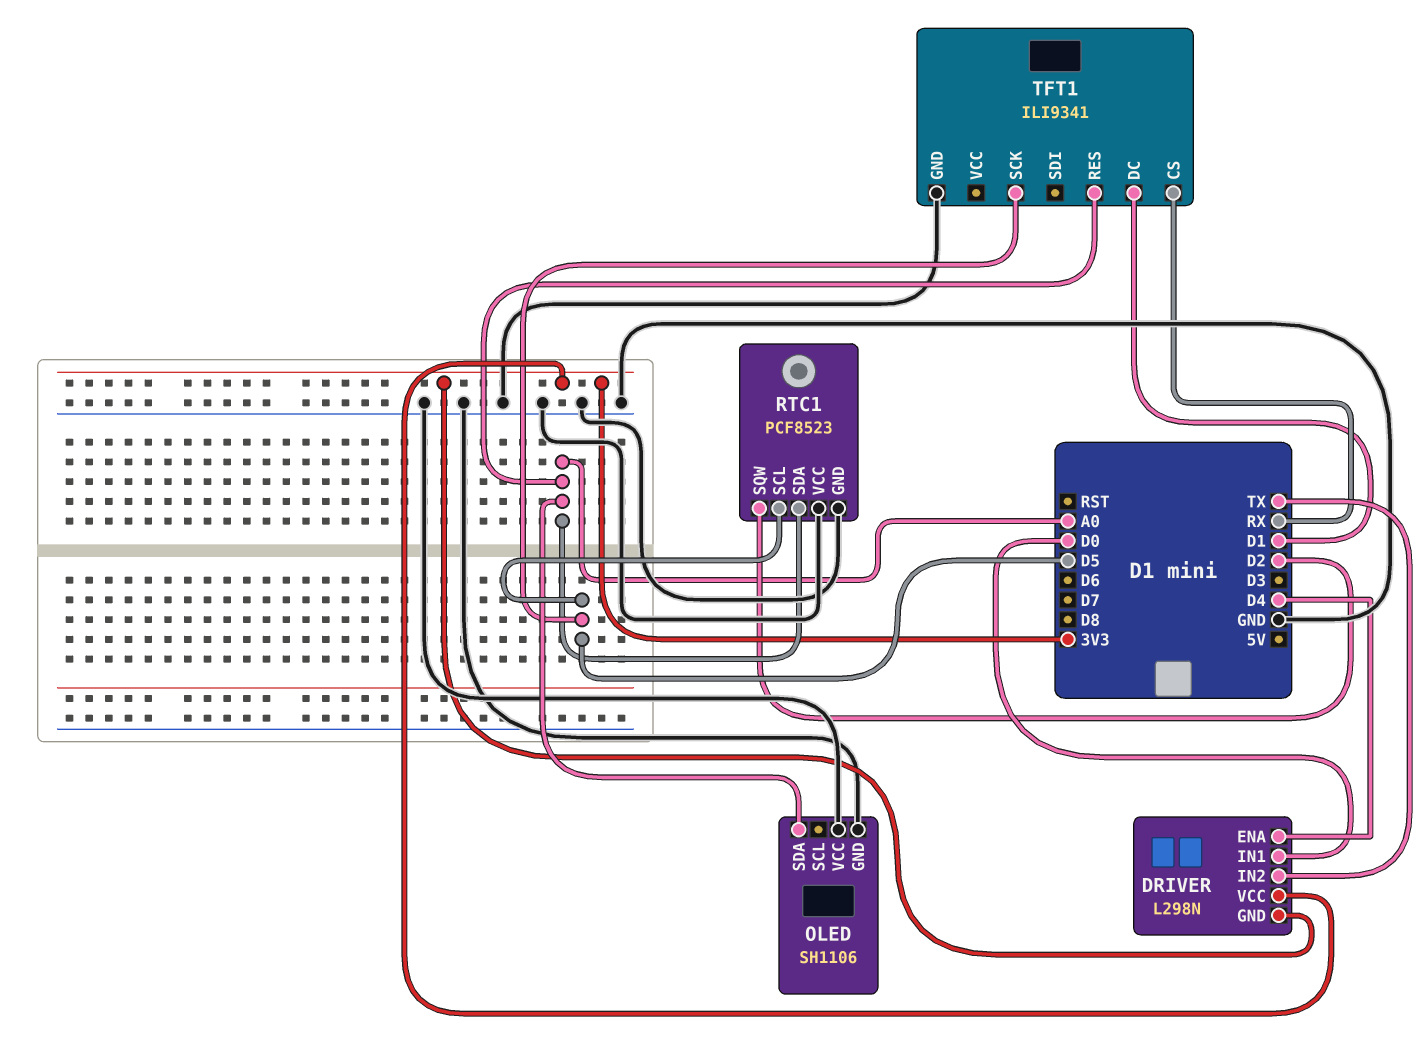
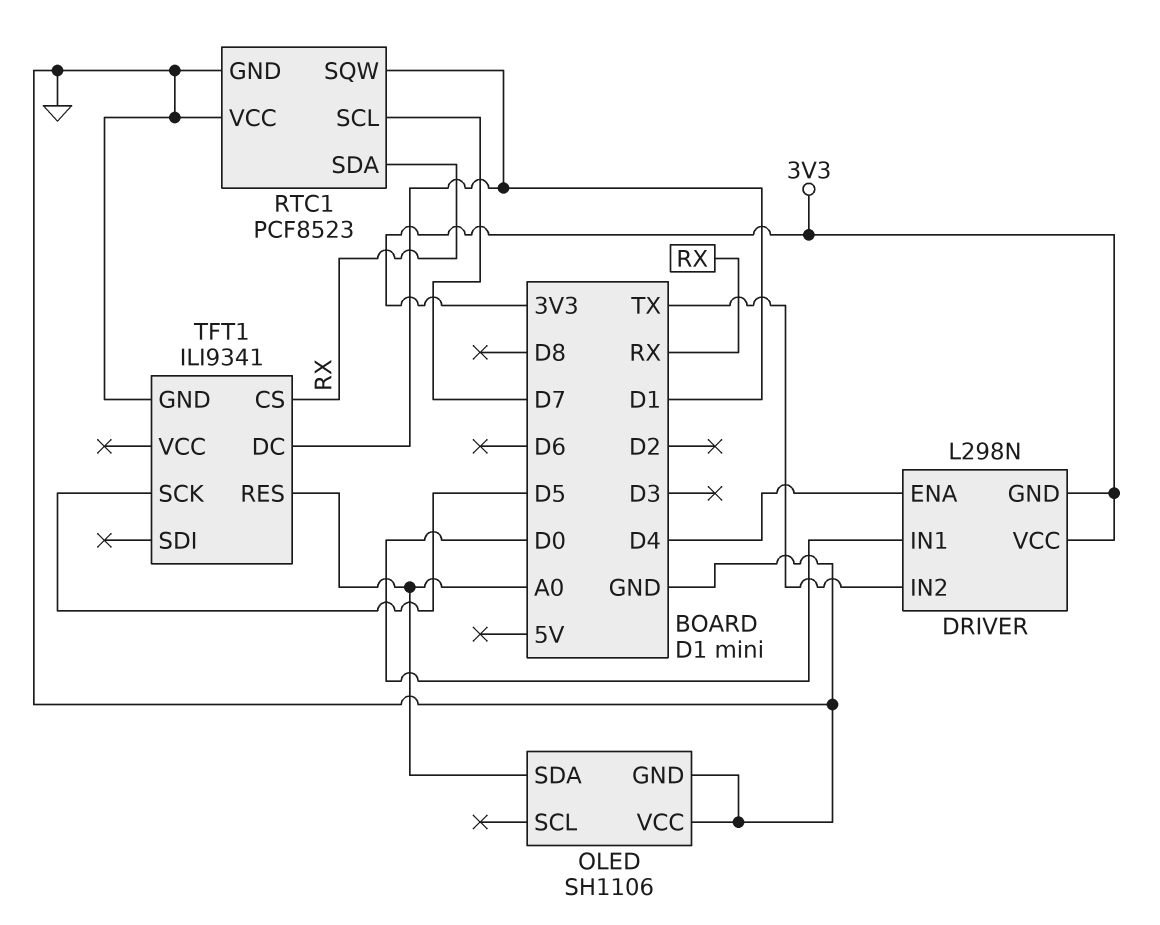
RTC1 pin SCL: D5 -> D7
RTC1 pin SDA: A0 -> RX
RTC1 pin SQW: D2 -> D1

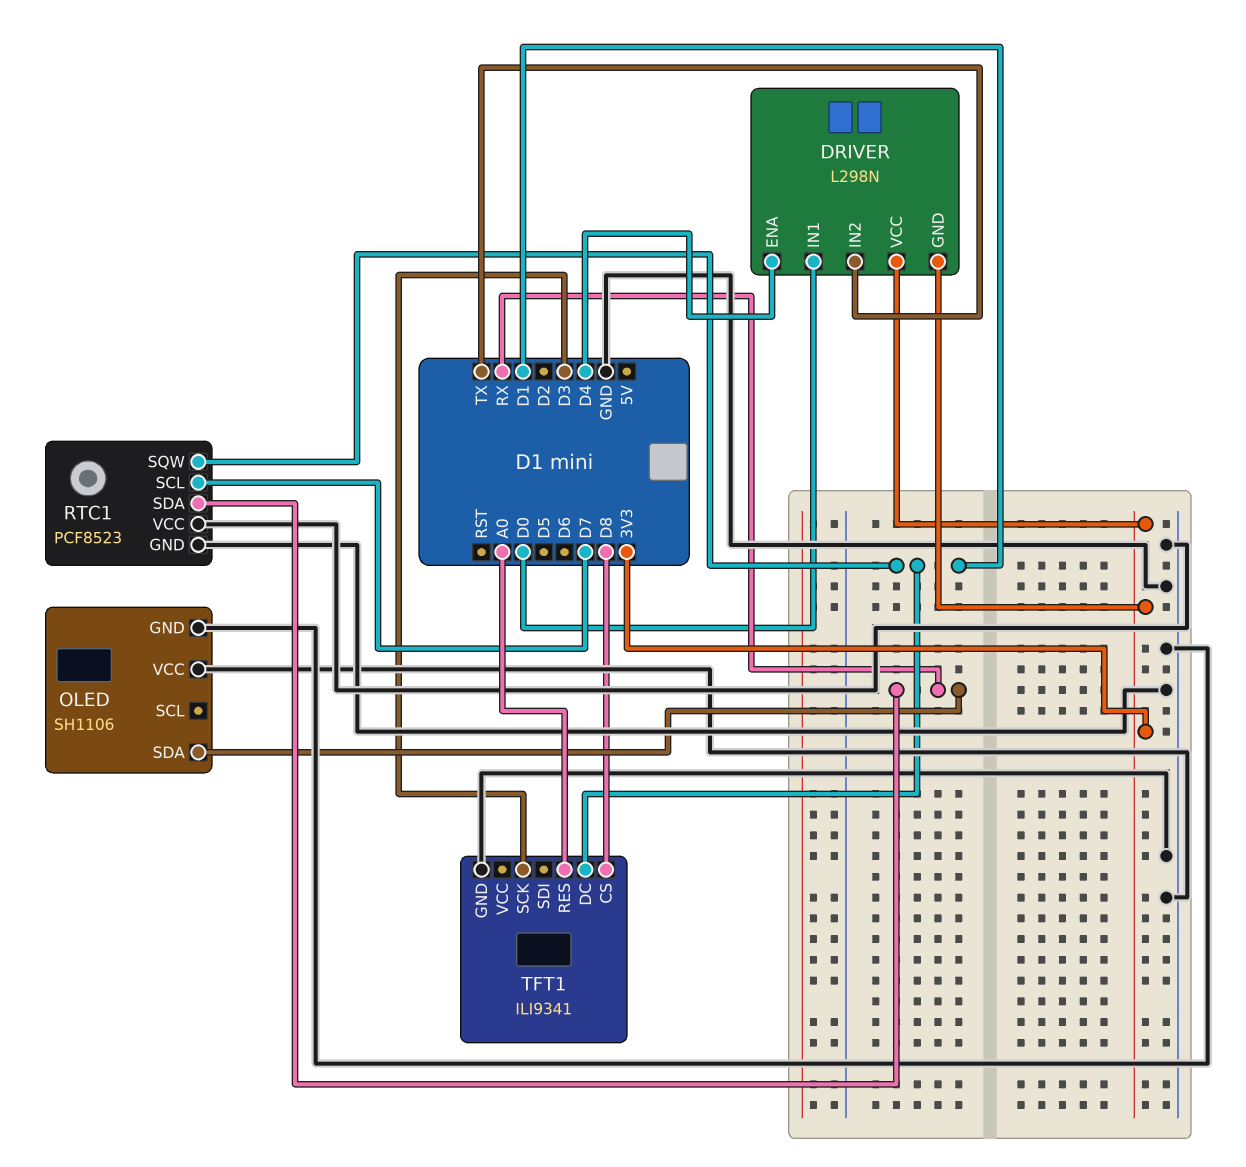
OLED pin SDA: A0 -> RX
TFT1 pin CS: RX -> D8
TFT1 pin SCK: D5 -> D3

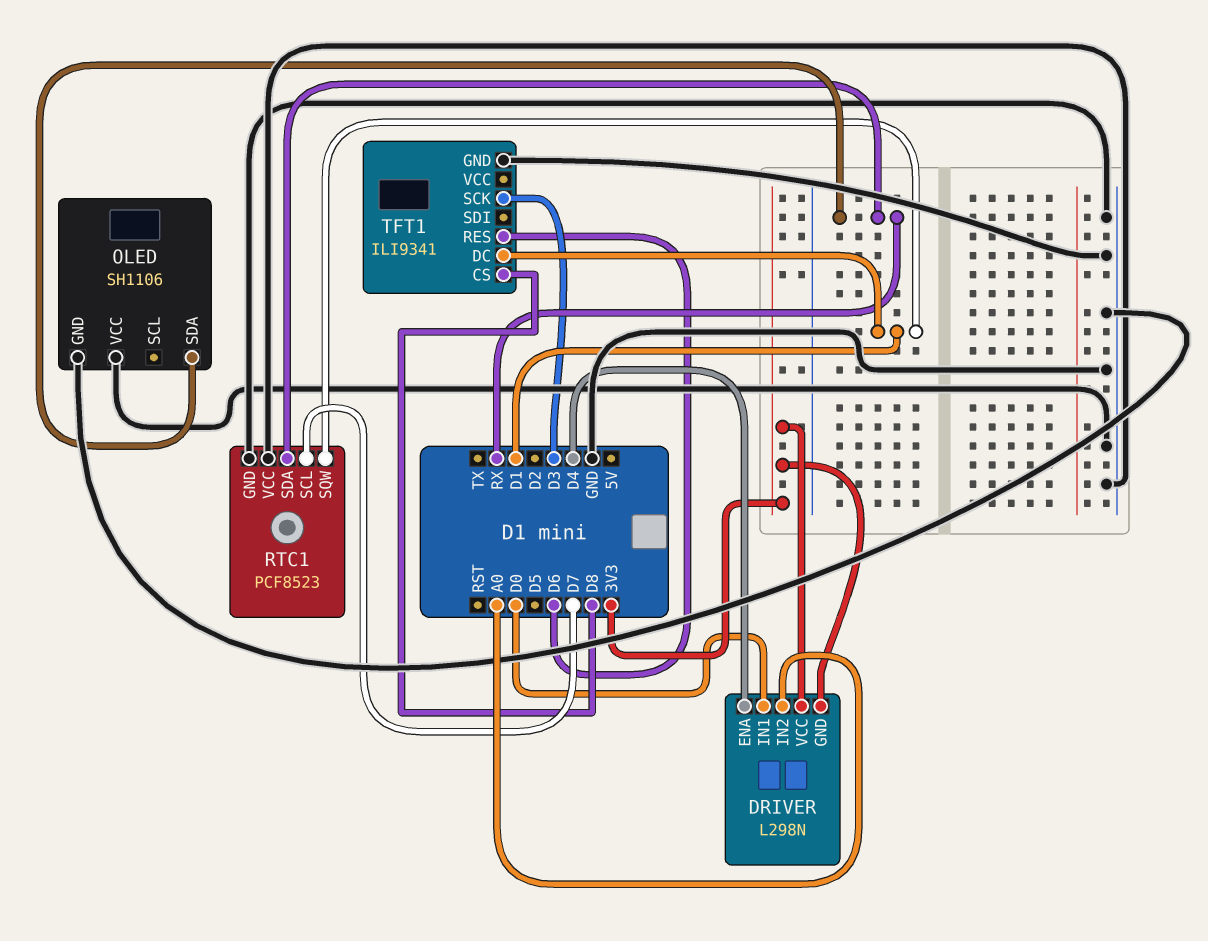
DRIVER pin IN2: TX -> A0
TFT1 pin RES: A0 -> D6

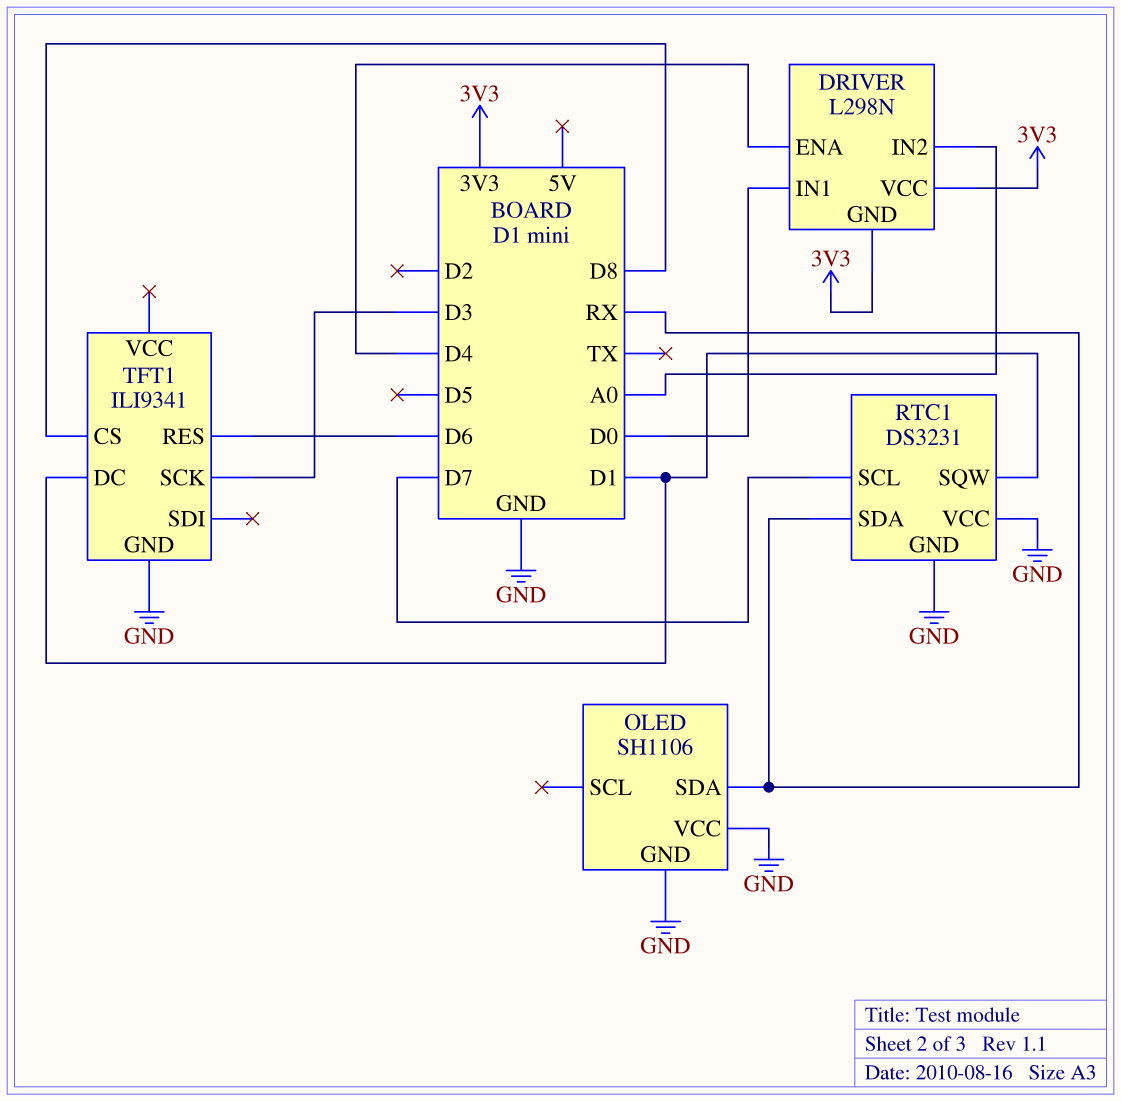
RTC1: PCF8523 -> DS3231

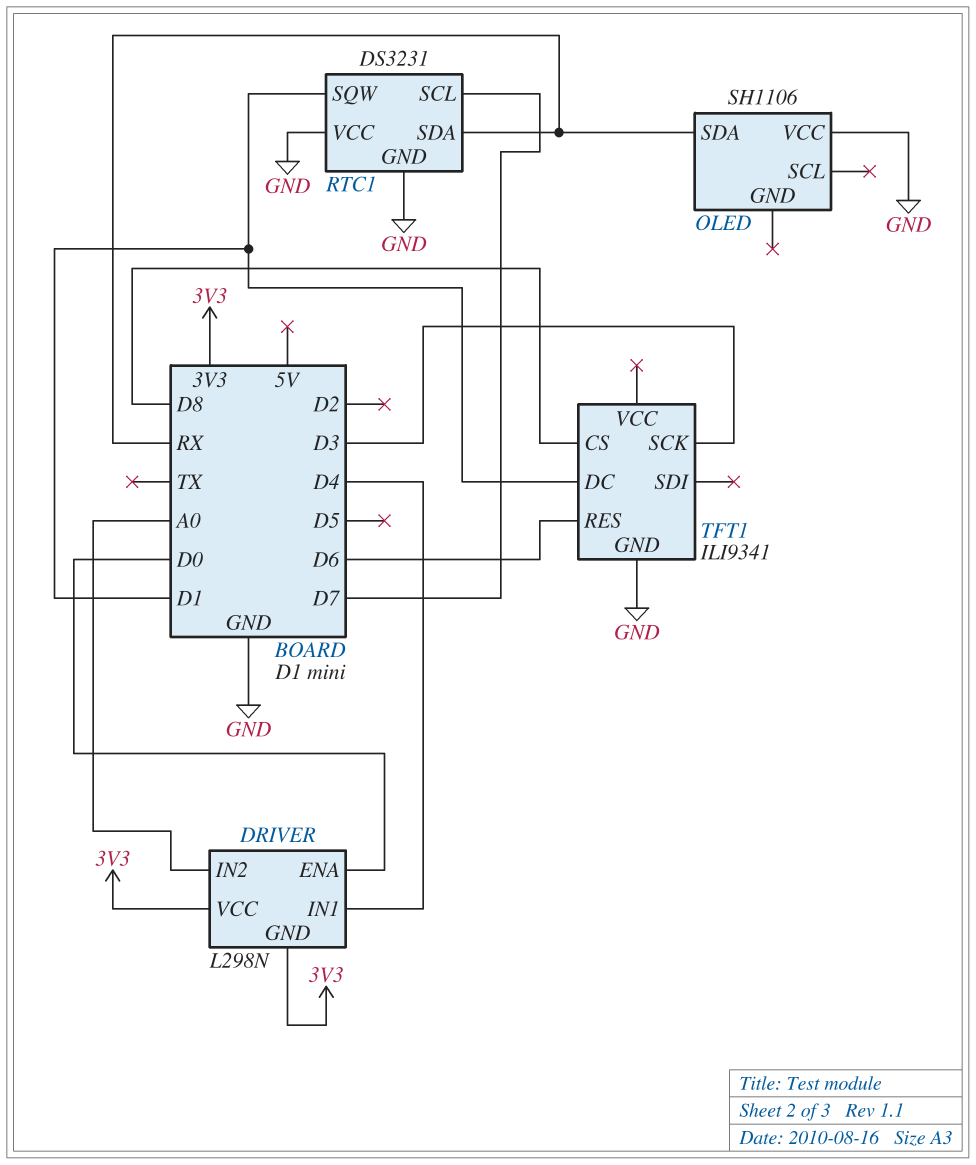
DRIVER pin ENA: D4 -> D0
DRIVER pin IN1: D0 -> D4
OLED pin GND: GND -> none

